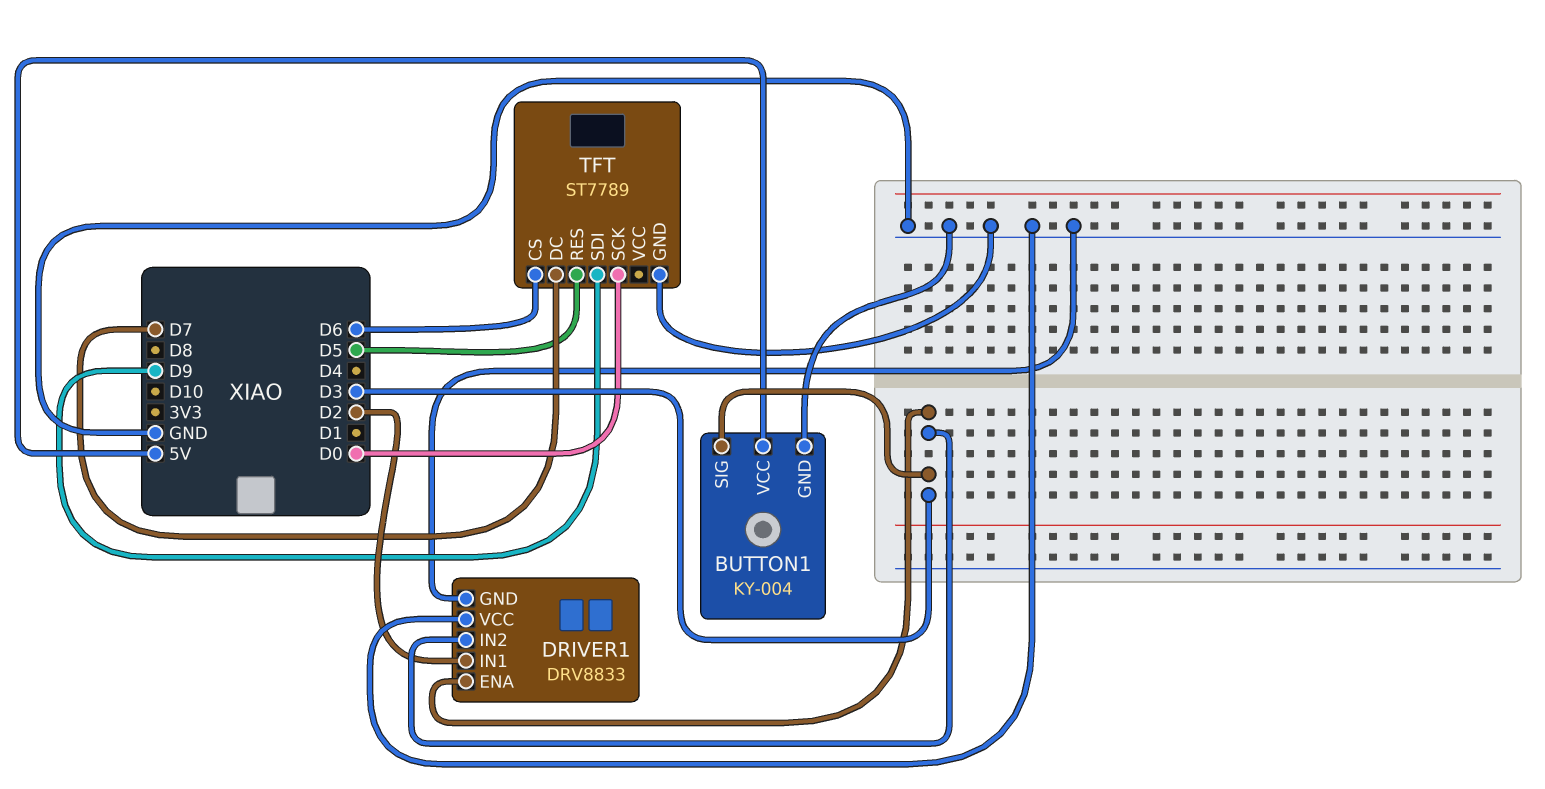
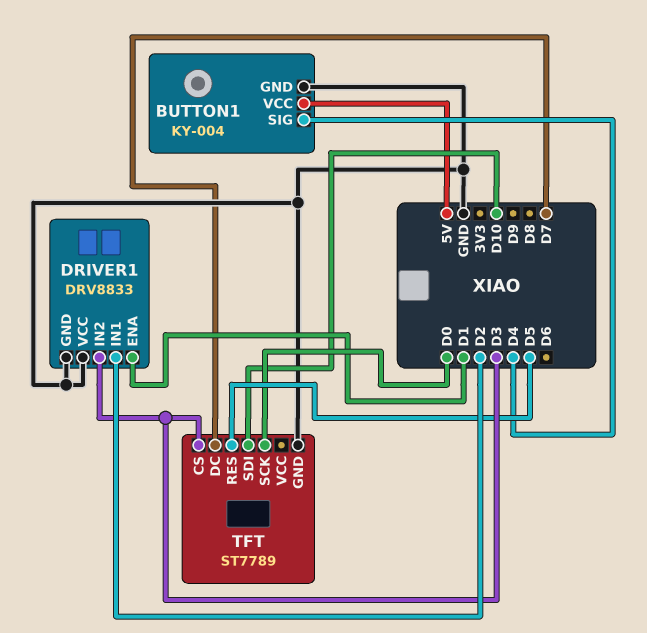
BUTTON1 pin SIG: D3 -> D4
DRIVER1 pin ENA: D3 -> D1
TFT pin CS: D6 -> D3
TFT pin SDI: D9 -> D10

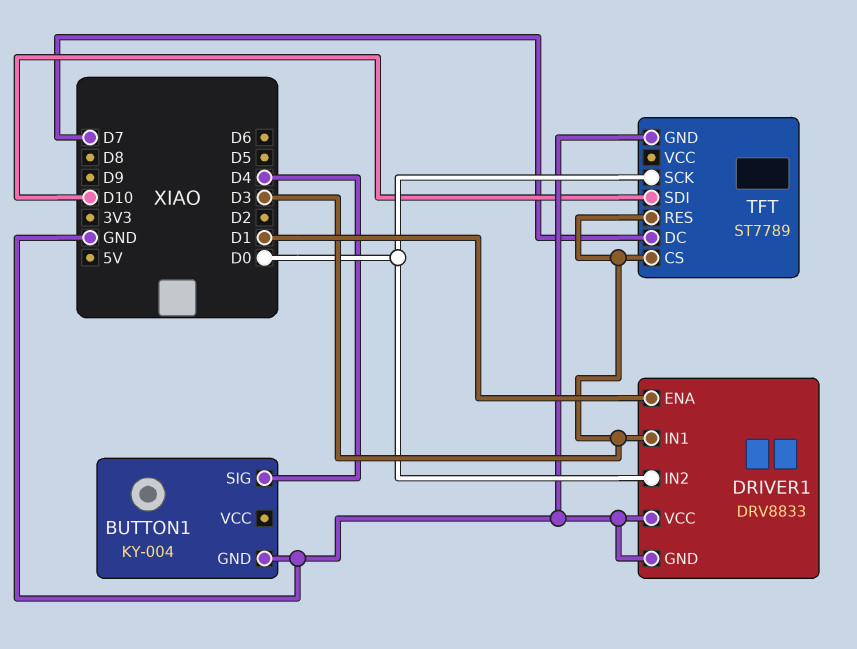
BUTTON1 pin VCC: 5V -> none
DRIVER1 pin IN1: D2 -> D3
DRIVER1 pin IN2: D3 -> D0
TFT pin RES: D5 -> D3

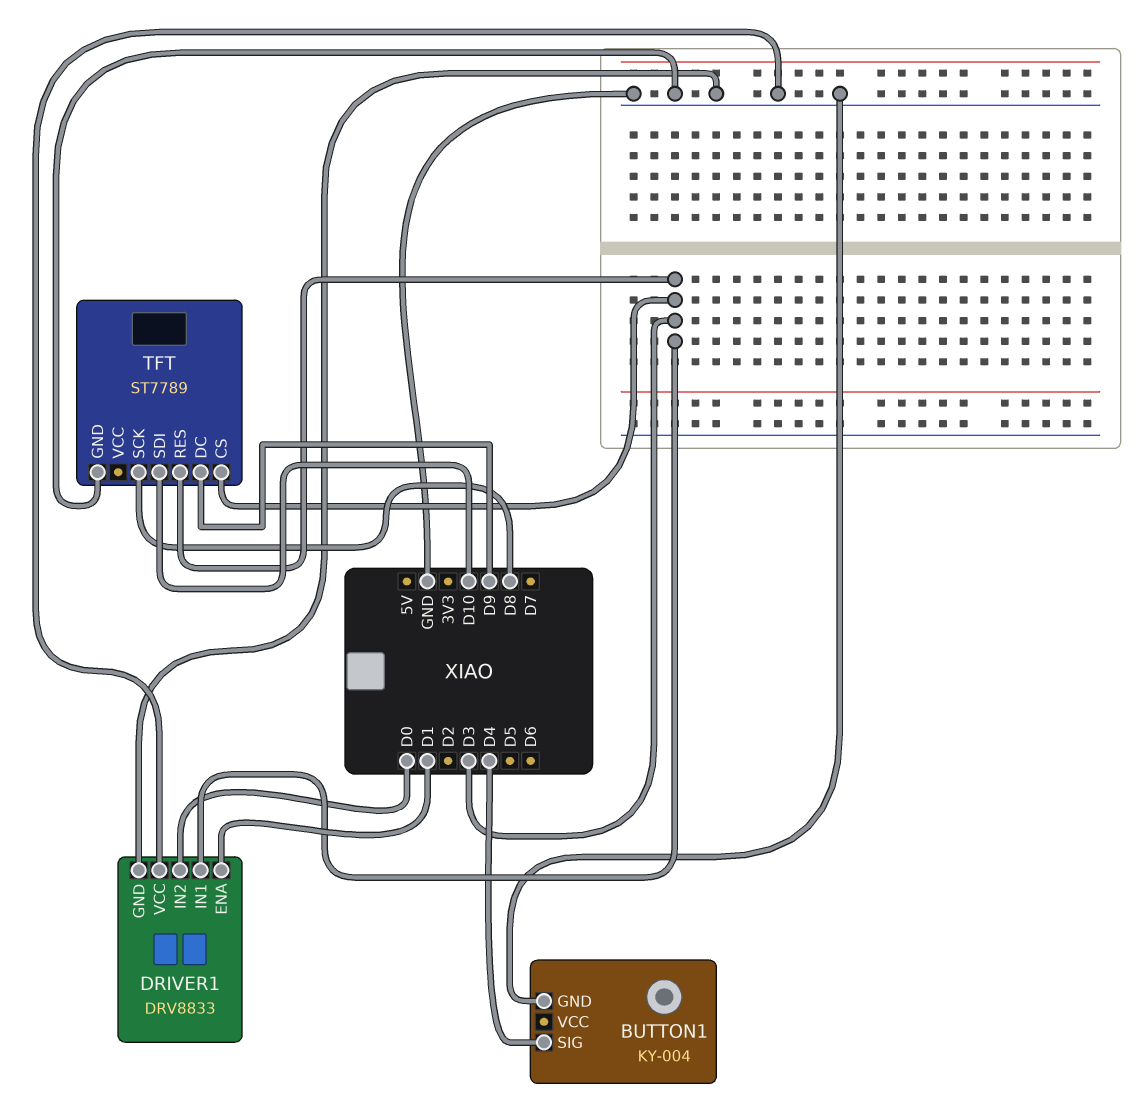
TFT pin DC: D7 -> D9
TFT pin SCK: D0 -> D8

